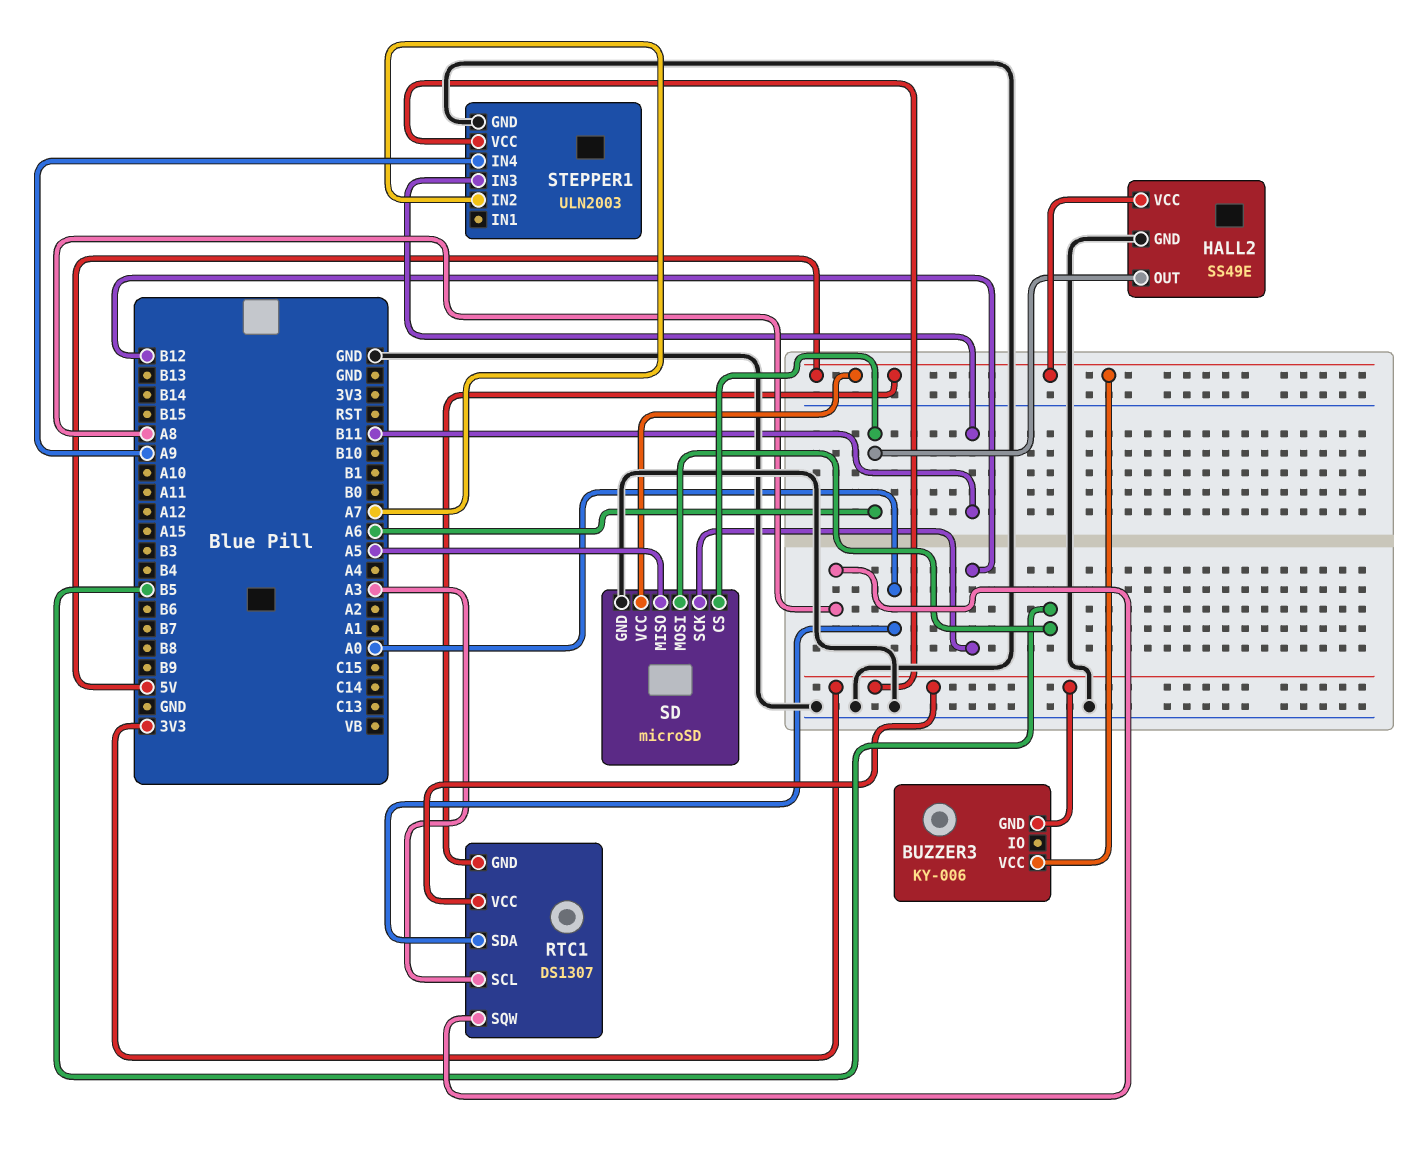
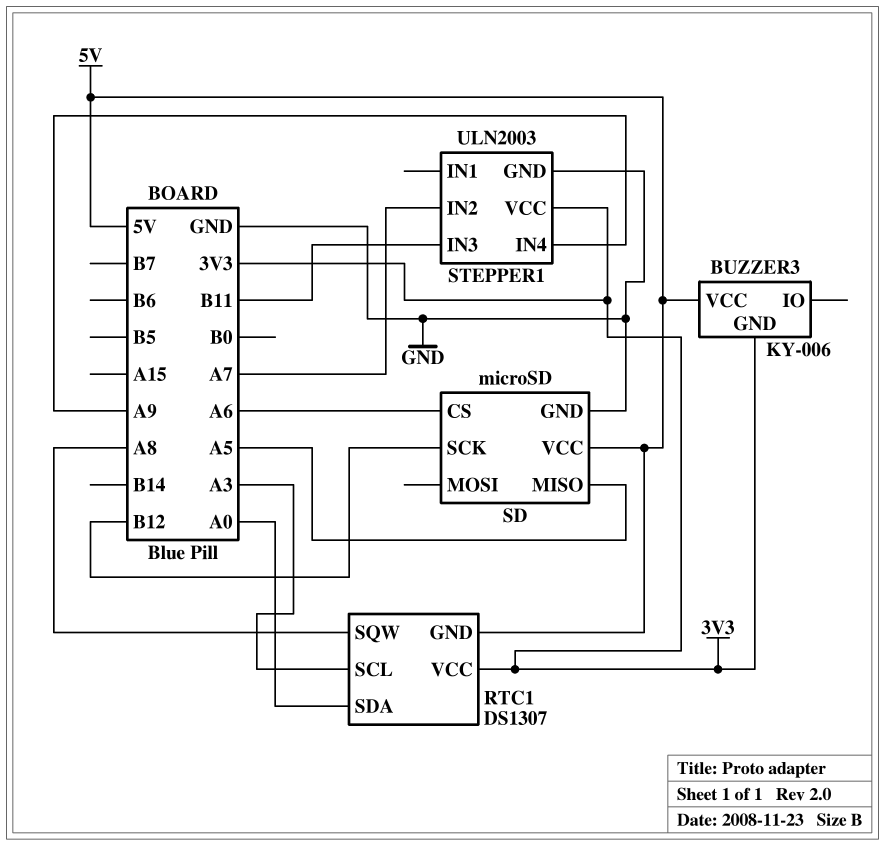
HALL2: SS49E -> none
HALL2 pin GND: GND -> none
HALL2 pin OUT: A6 -> none
HALL2 pin VCC: 5V -> none
SD pin MOSI: B5 -> none

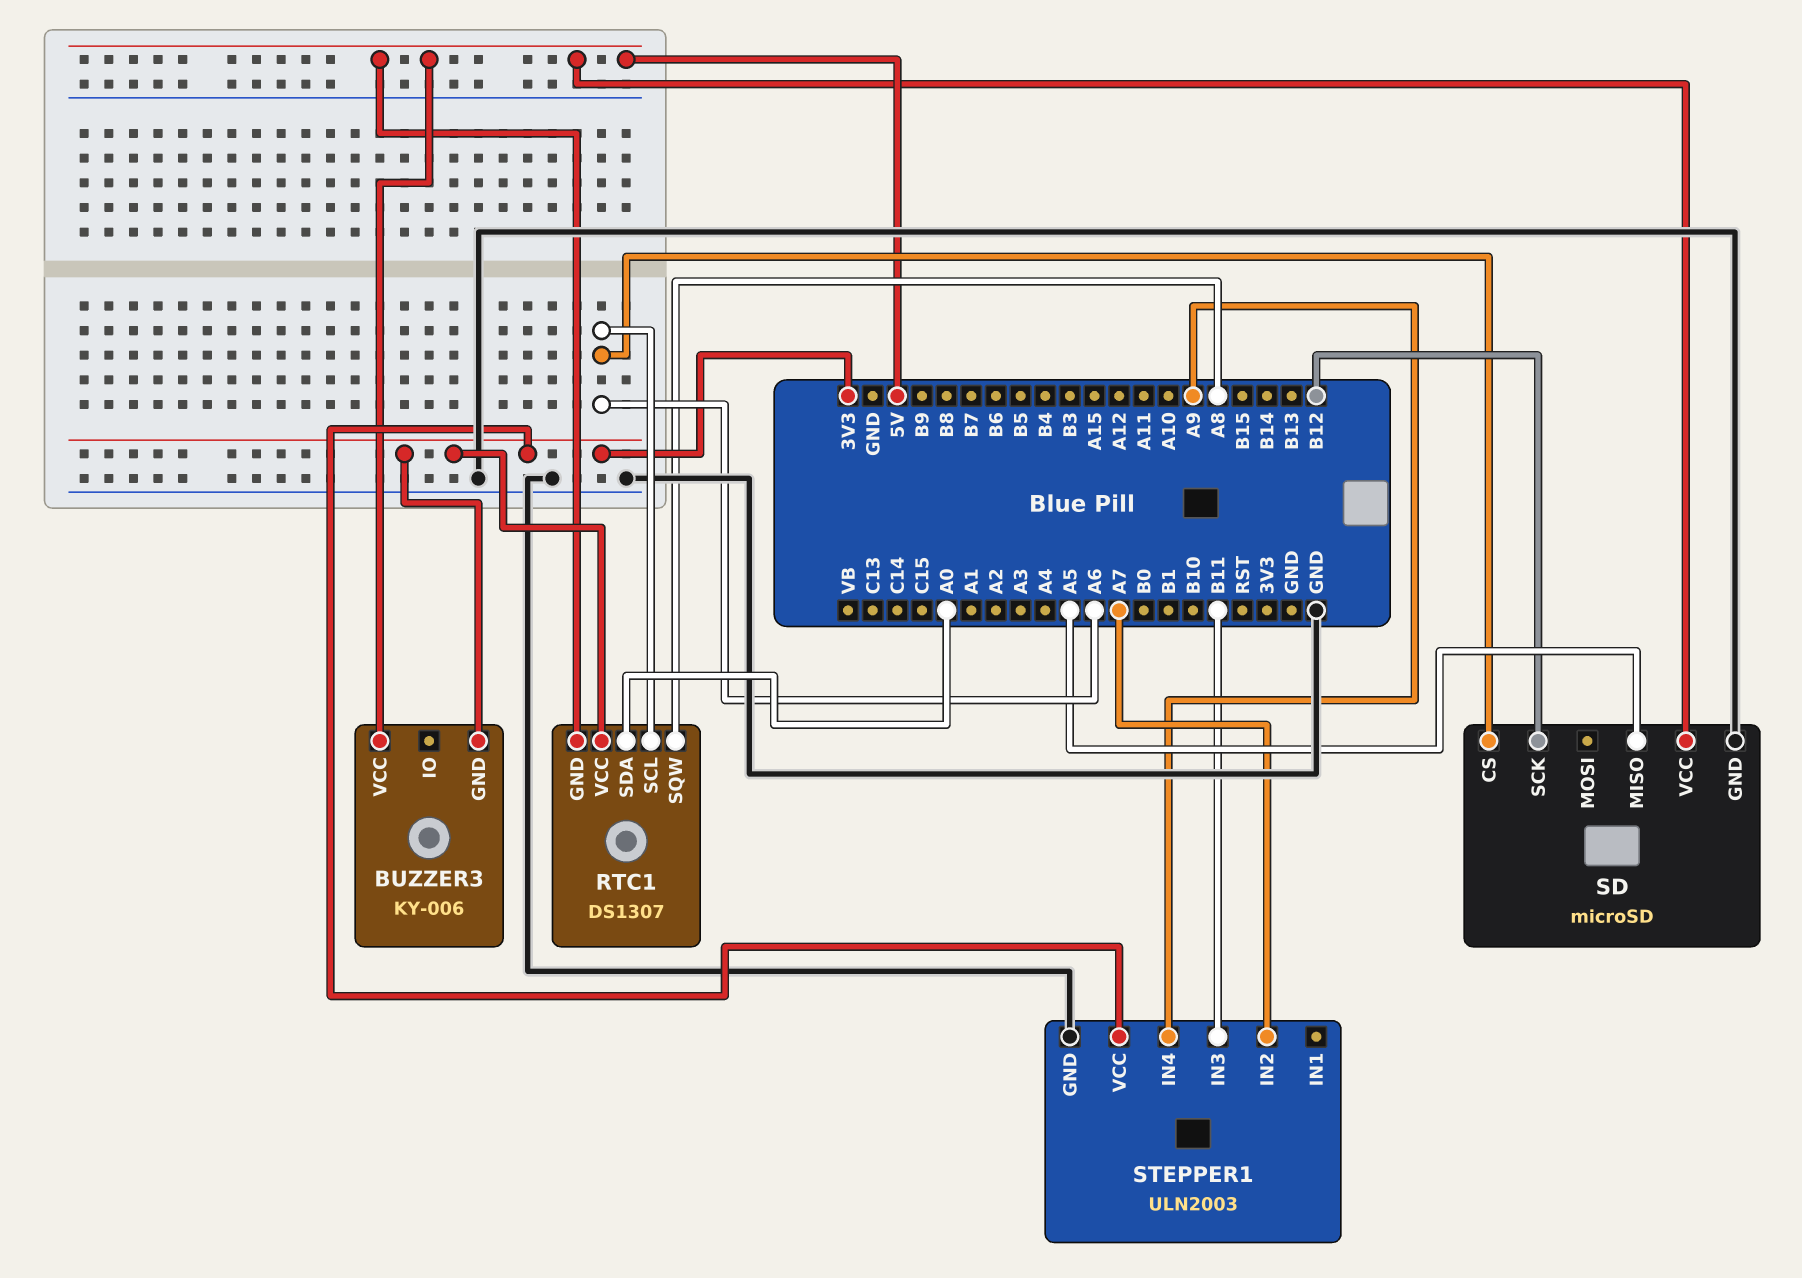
RTC1 pin SCL: A3 -> A6

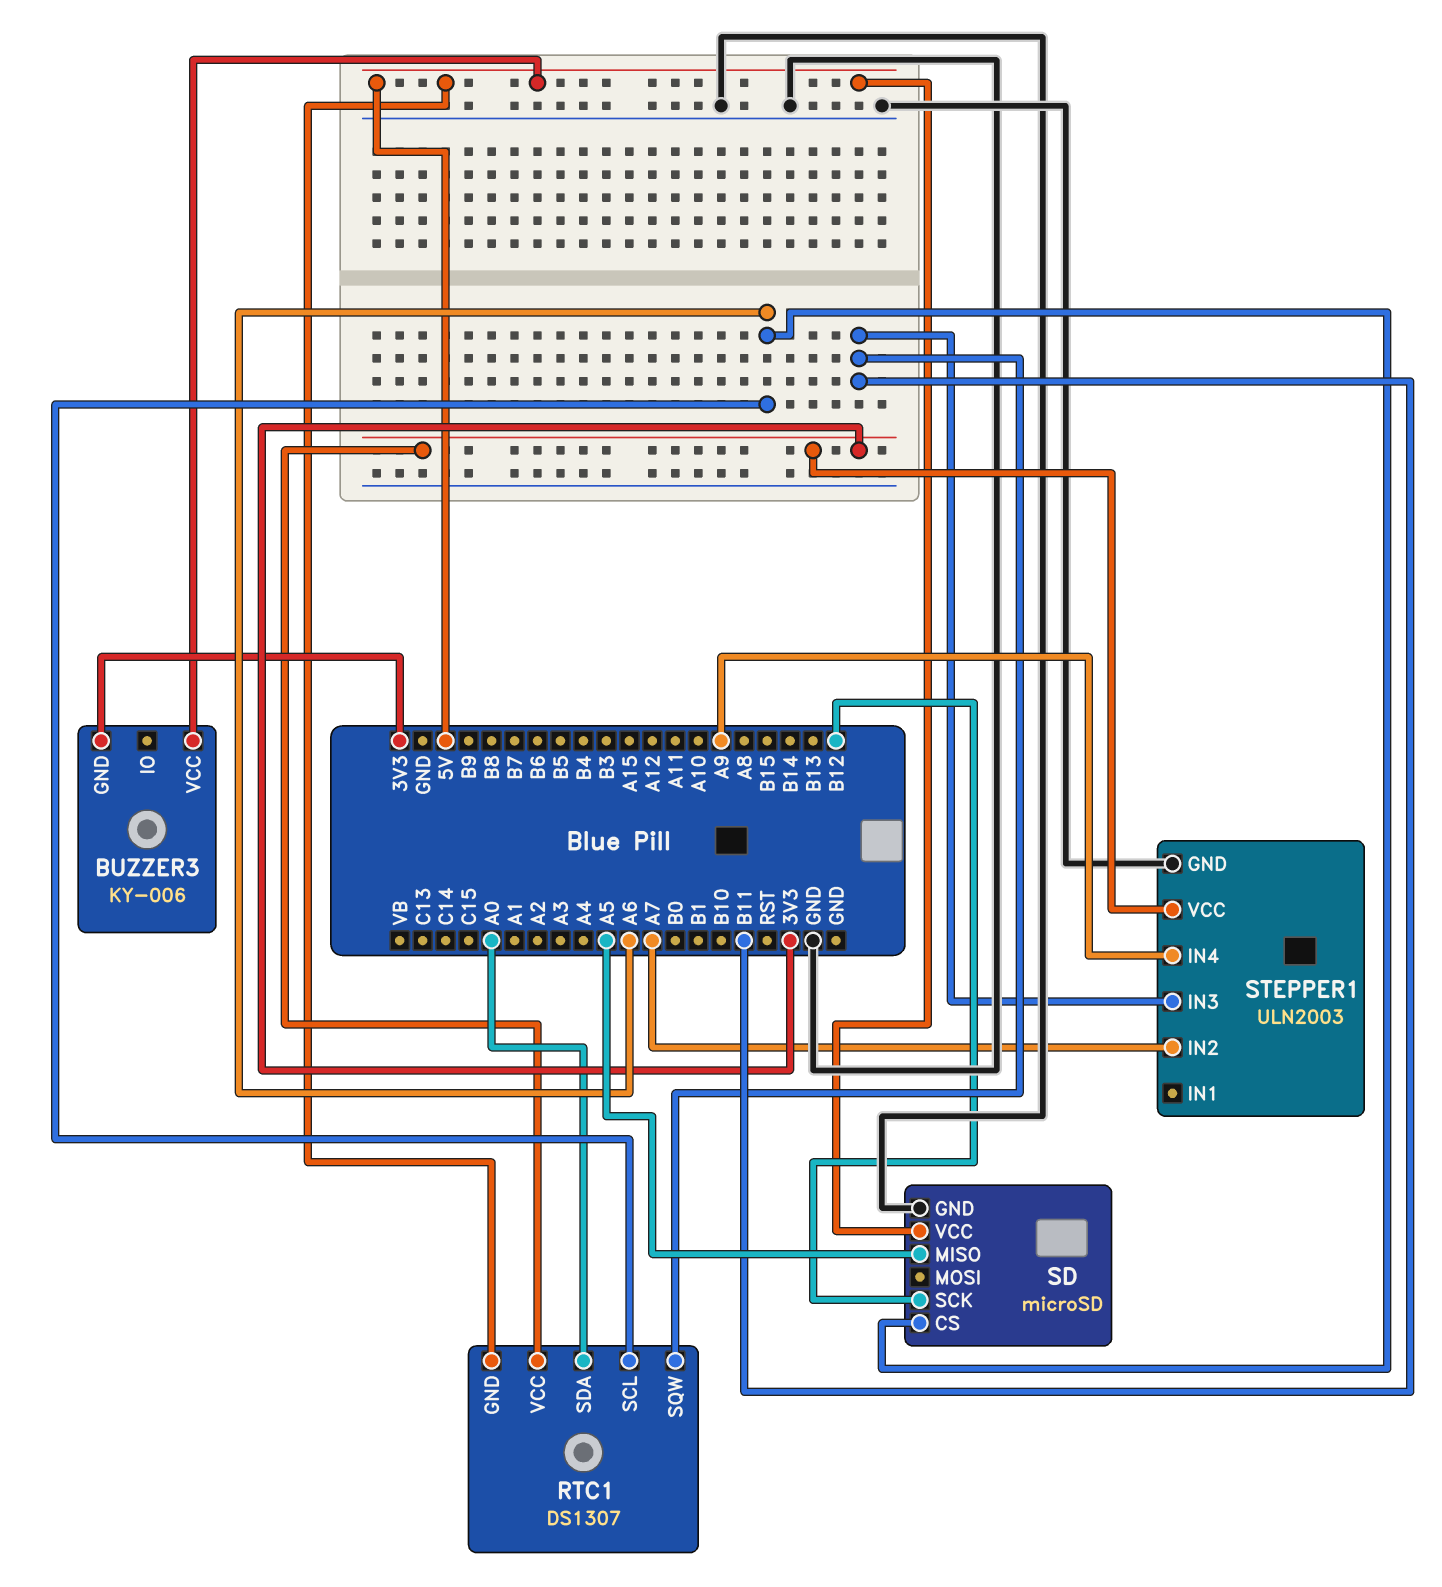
RTC1 pin SQW: A8 -> B11

